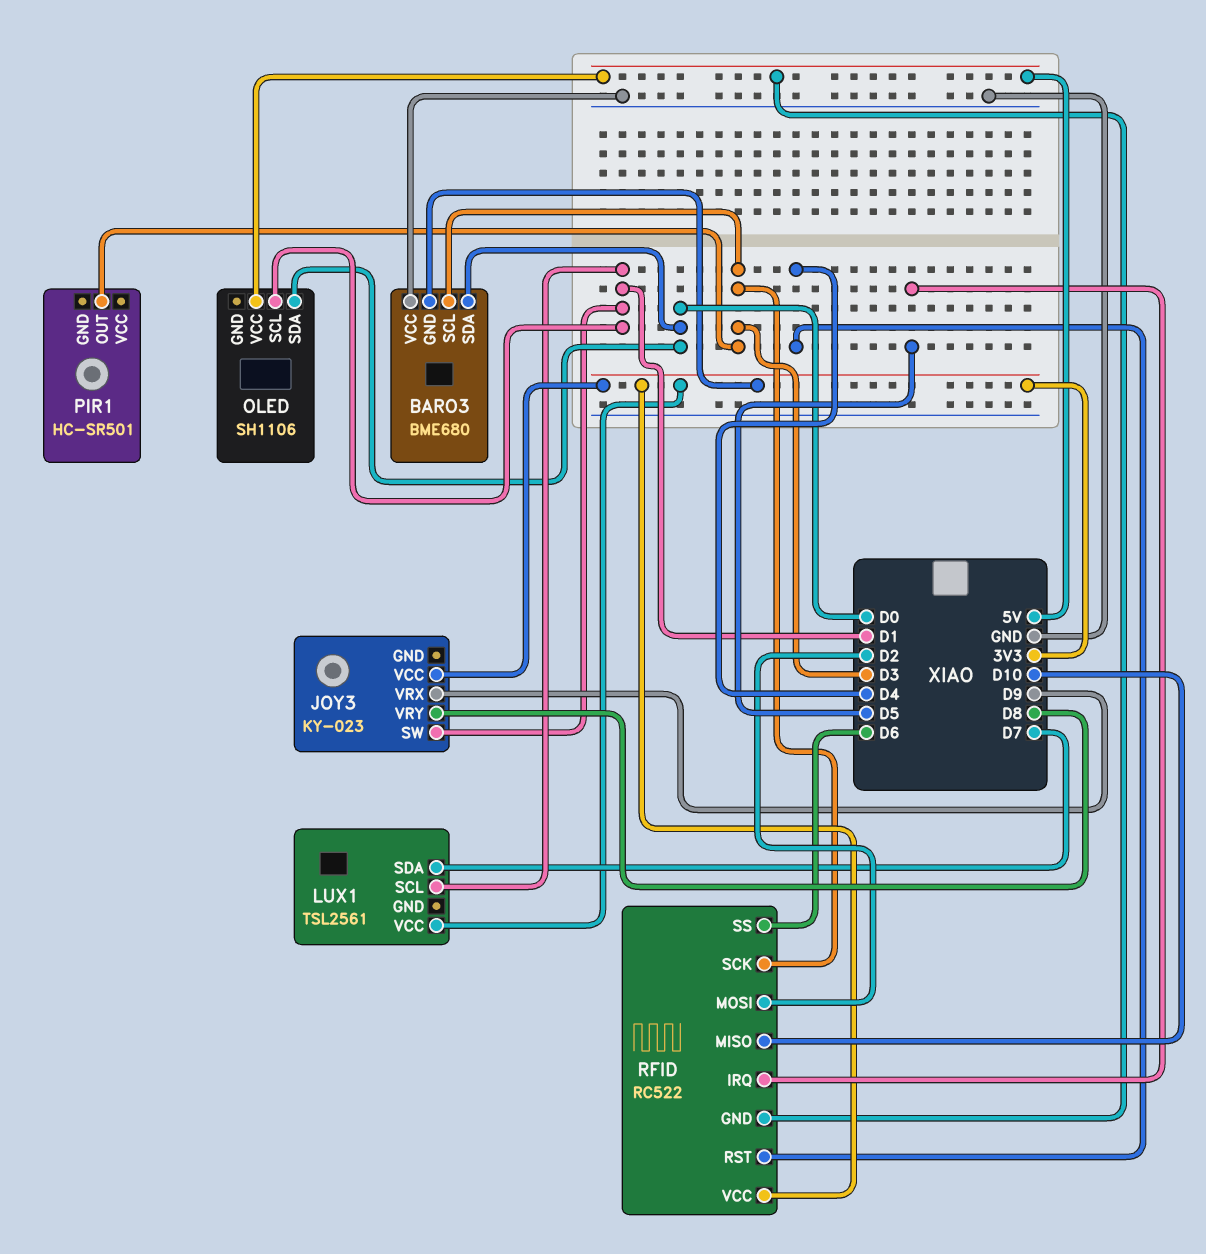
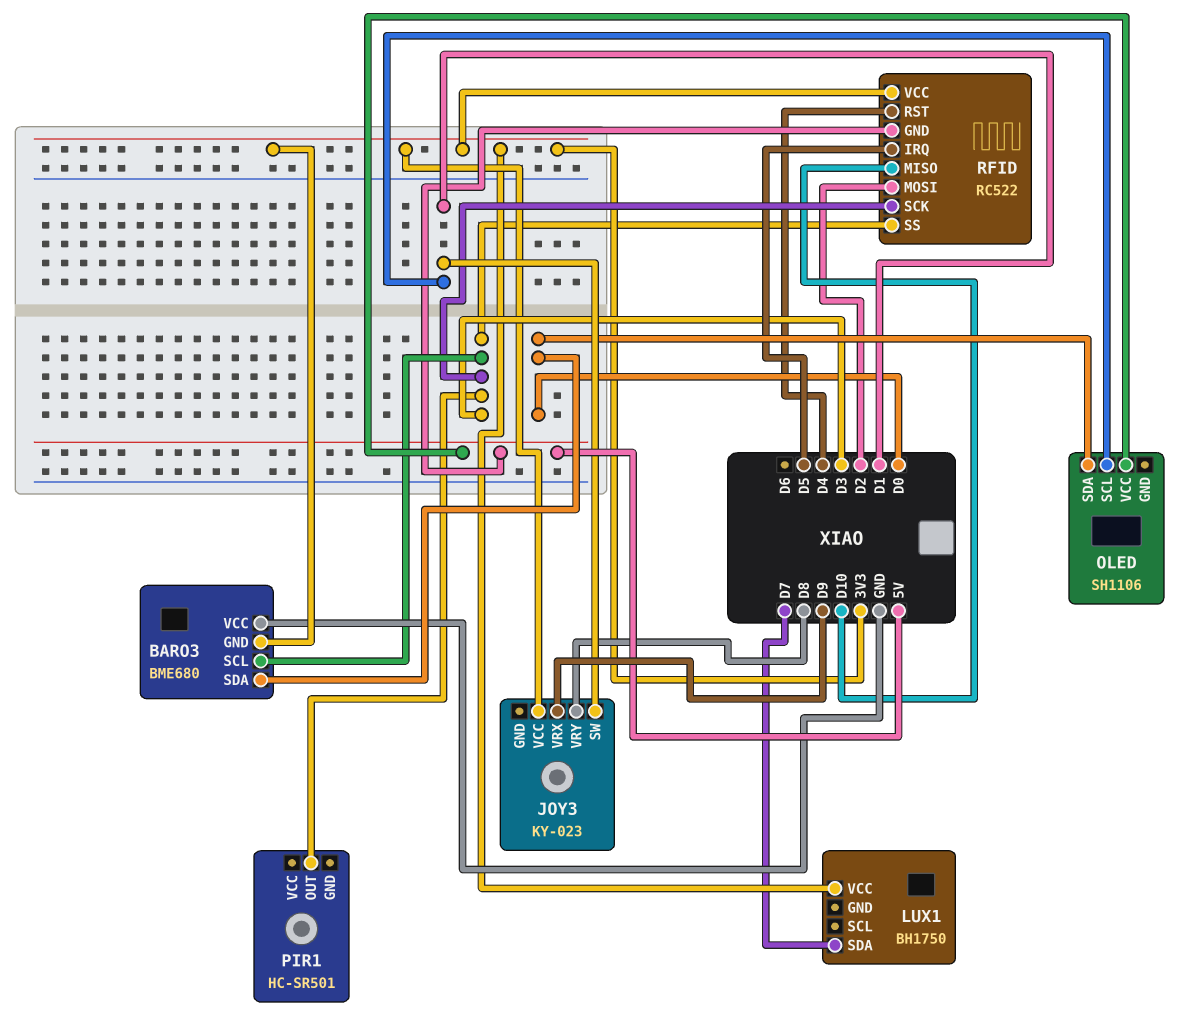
LUX1: TSL2561 -> BH1750
LUX1 pin SCL: D1 -> none
RFID pin SS: D6 -> D3

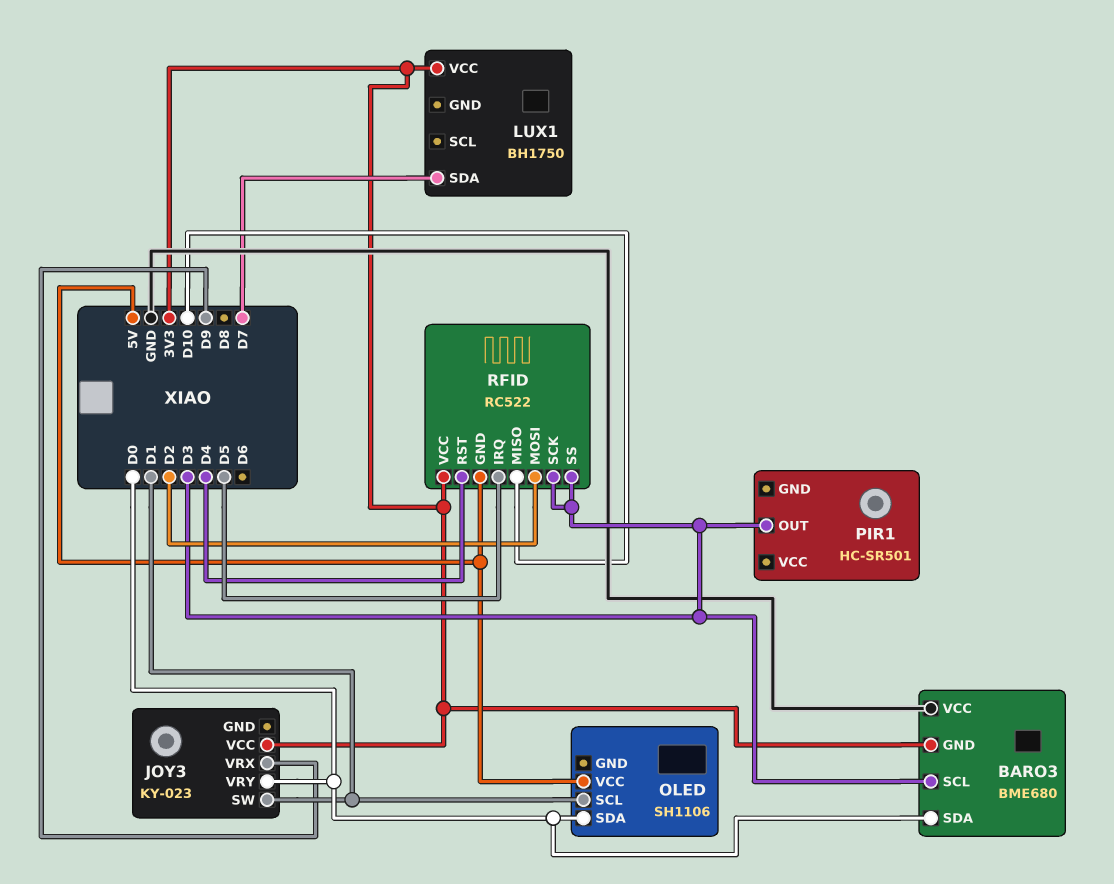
JOY3 pin VRY: D8 -> D0

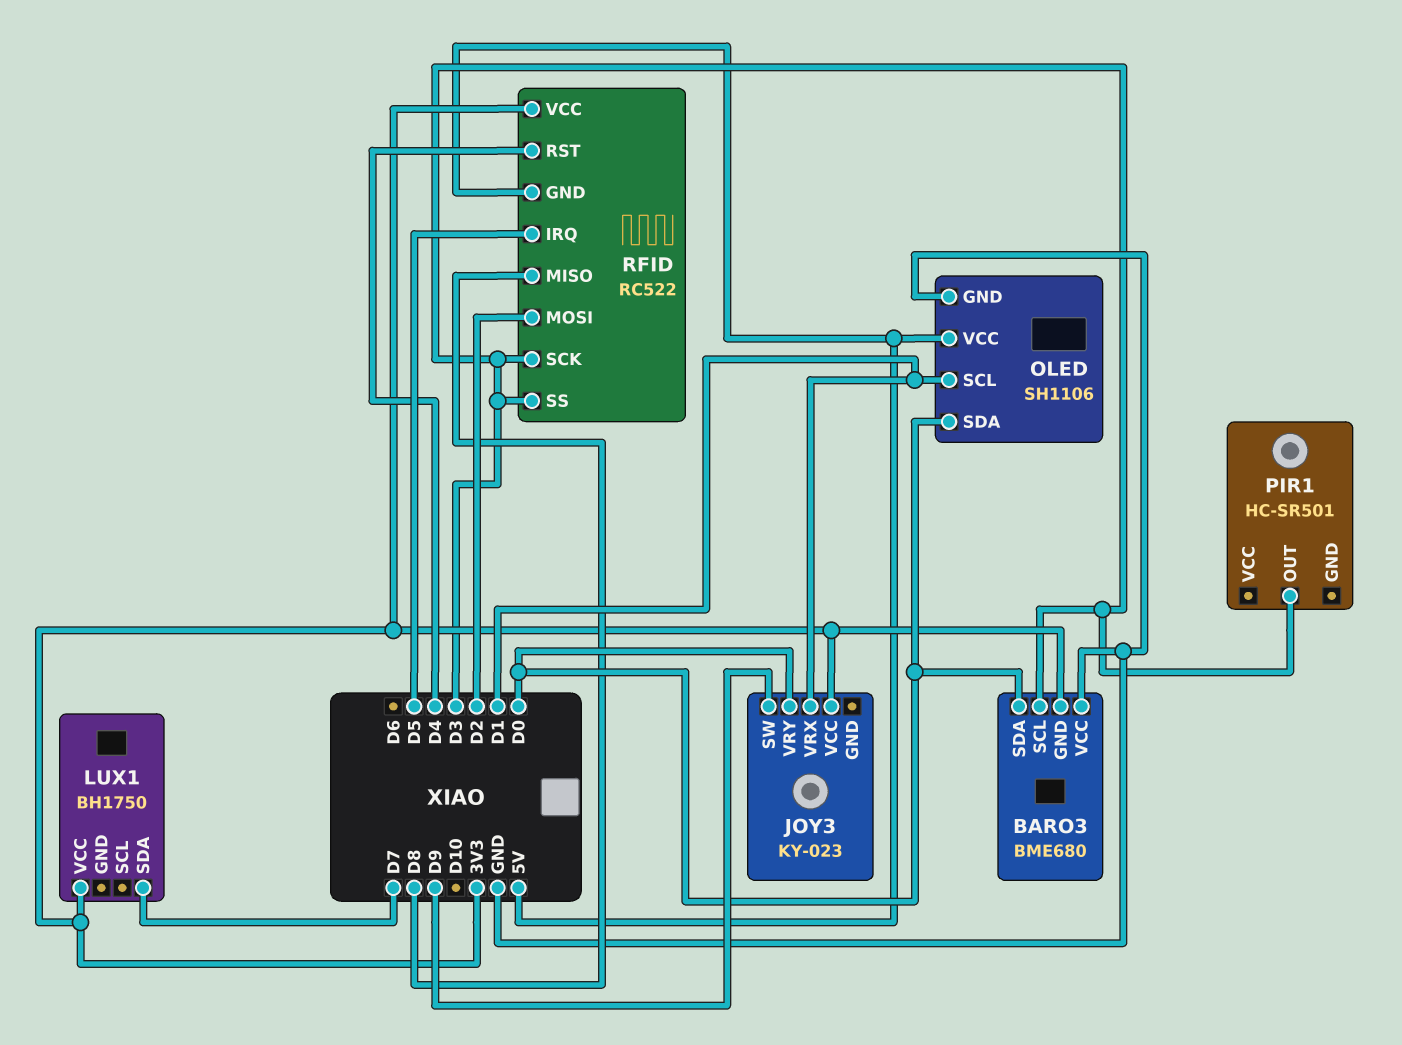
JOY3 pin SW: D1 -> D9
JOY3 pin VRX: D9 -> D1
OLED pin GND: none -> GND
RFID pin MISO: D10 -> D8

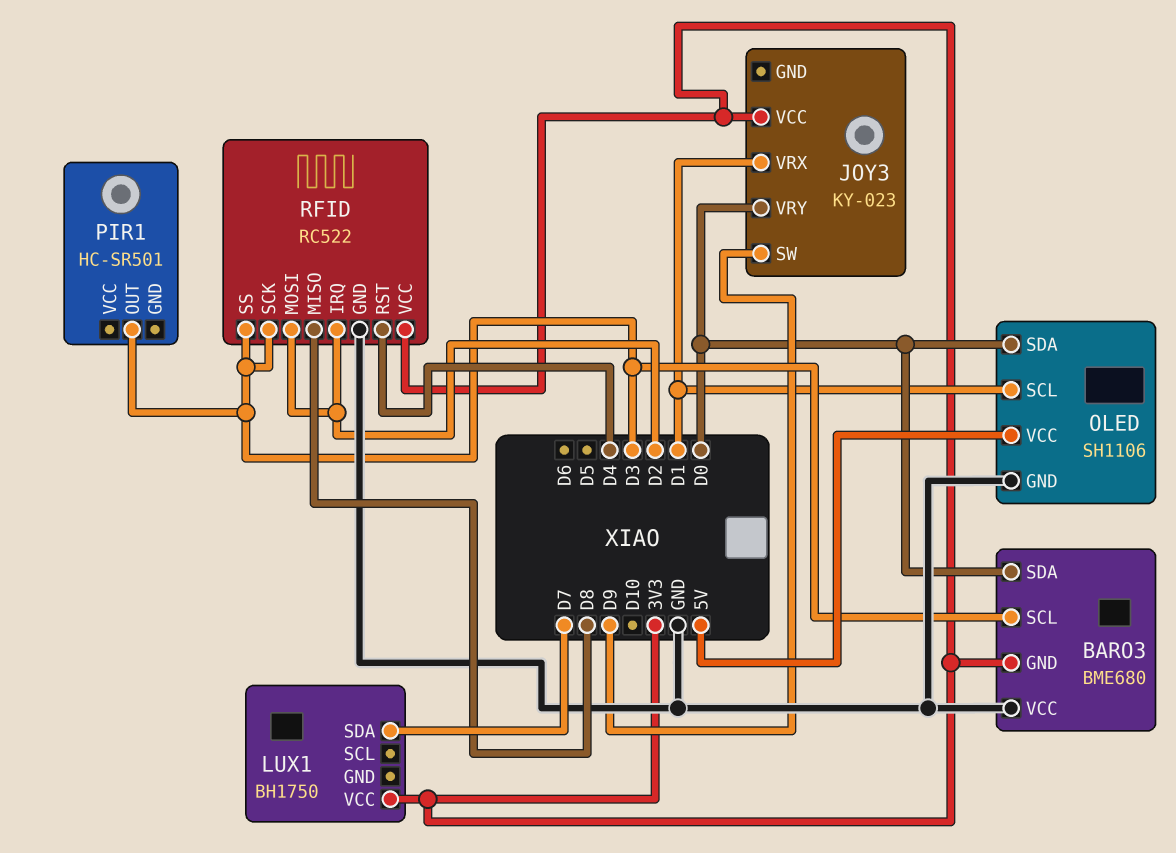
RFID pin GND: 5V -> GND
RFID pin IRQ: D5 -> D2

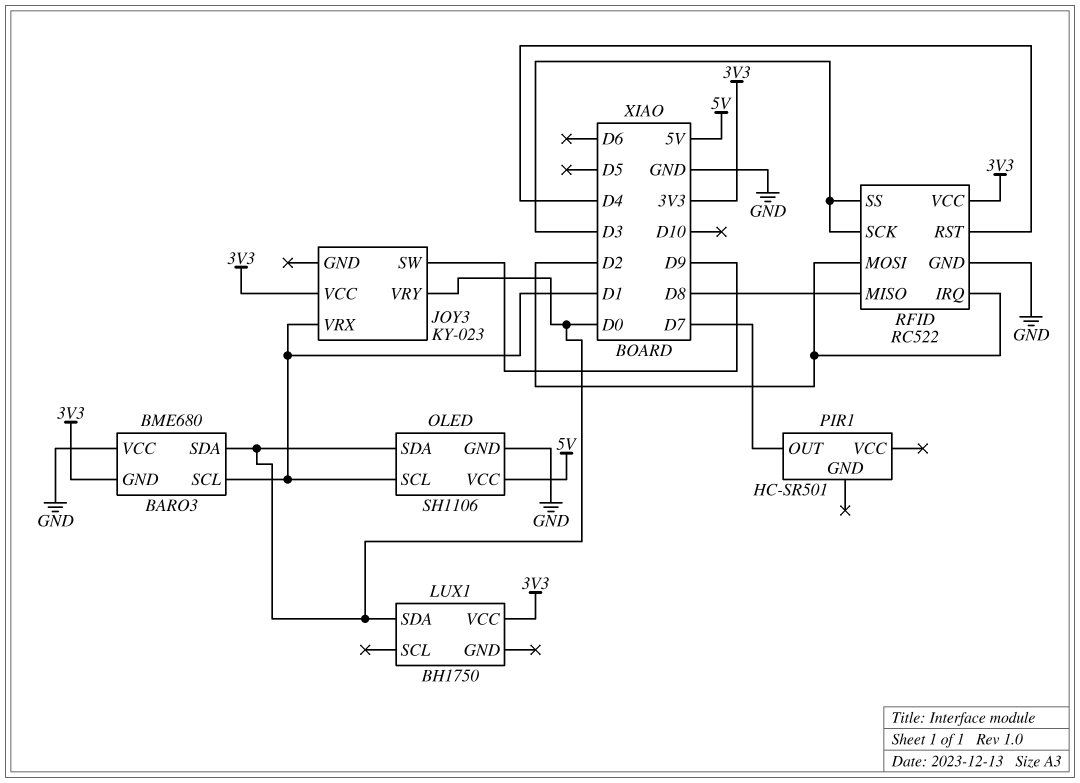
BARO3 pin SCL: D3 -> D1
LUX1 pin SDA: D7 -> D0
PIR1 pin OUT: D3 -> D7

